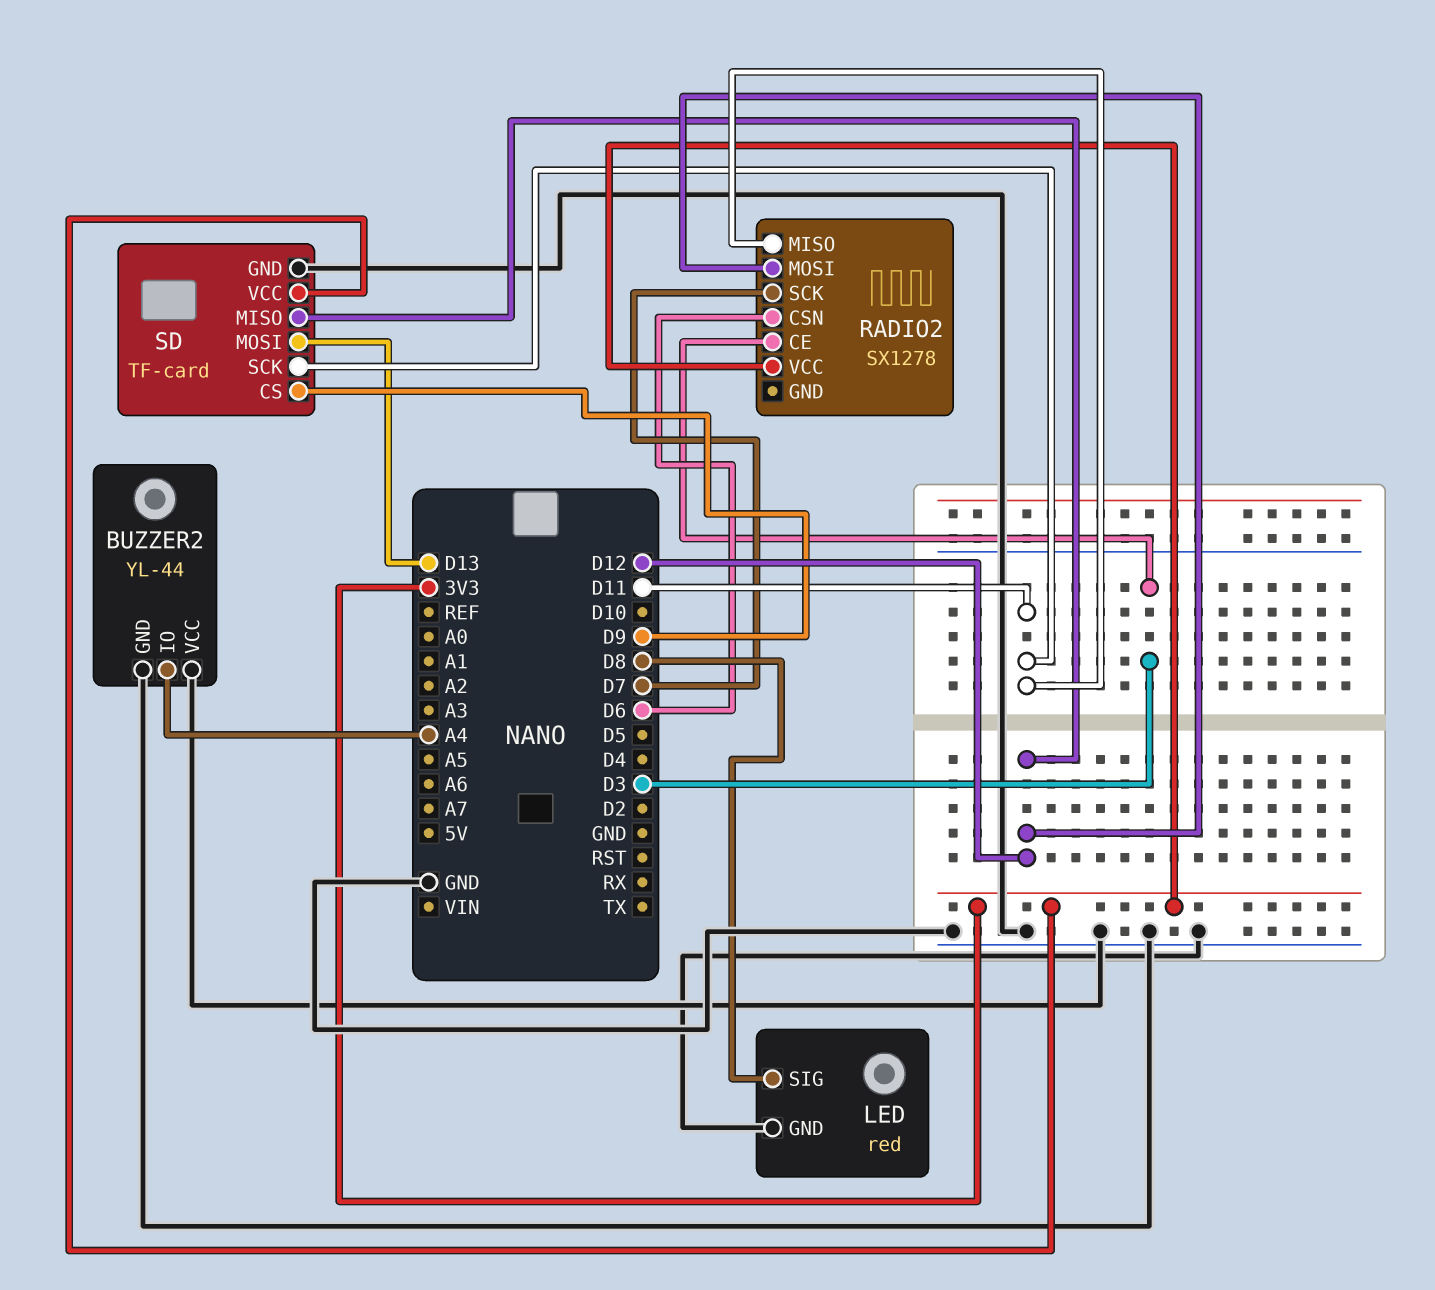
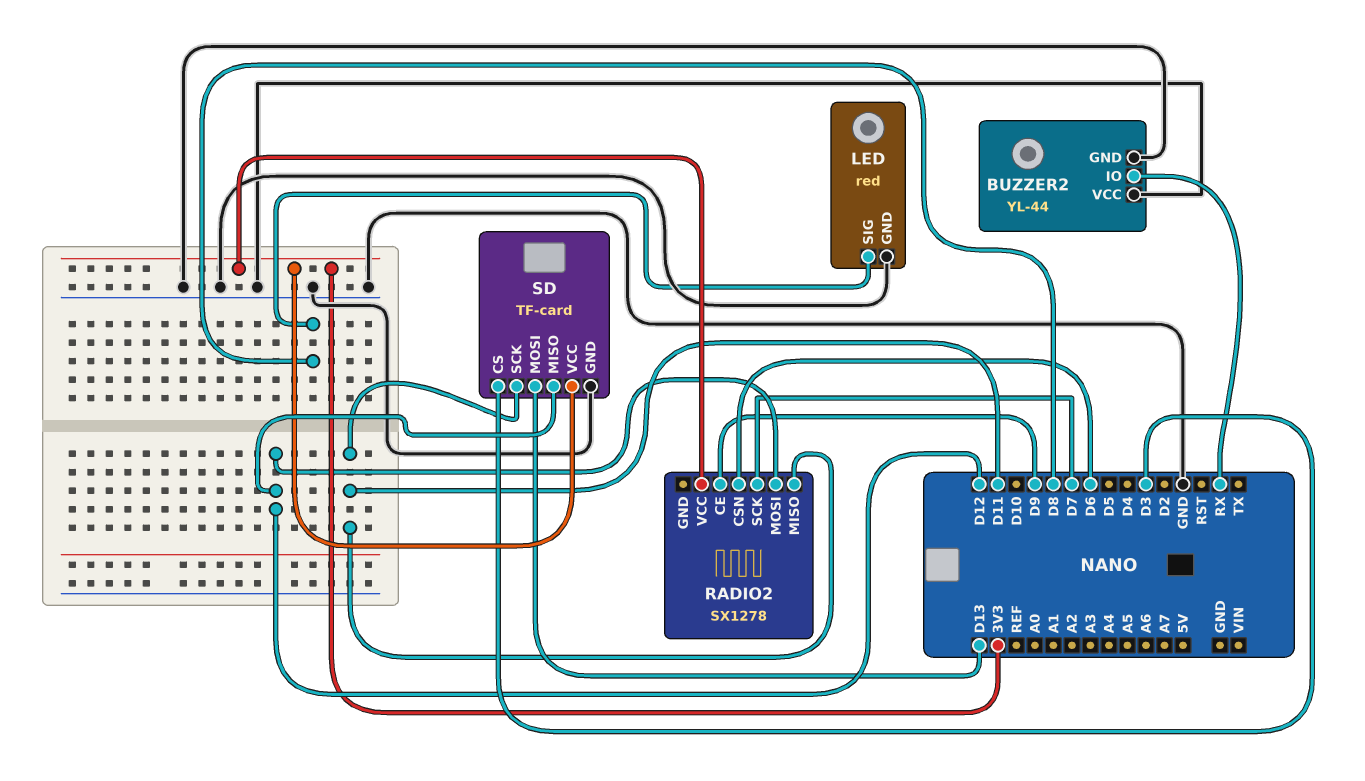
BUZZER2 pin IO: A4 -> RX
RADIO2 pin CE: D3 -> D9
SD pin CS: D9 -> D3

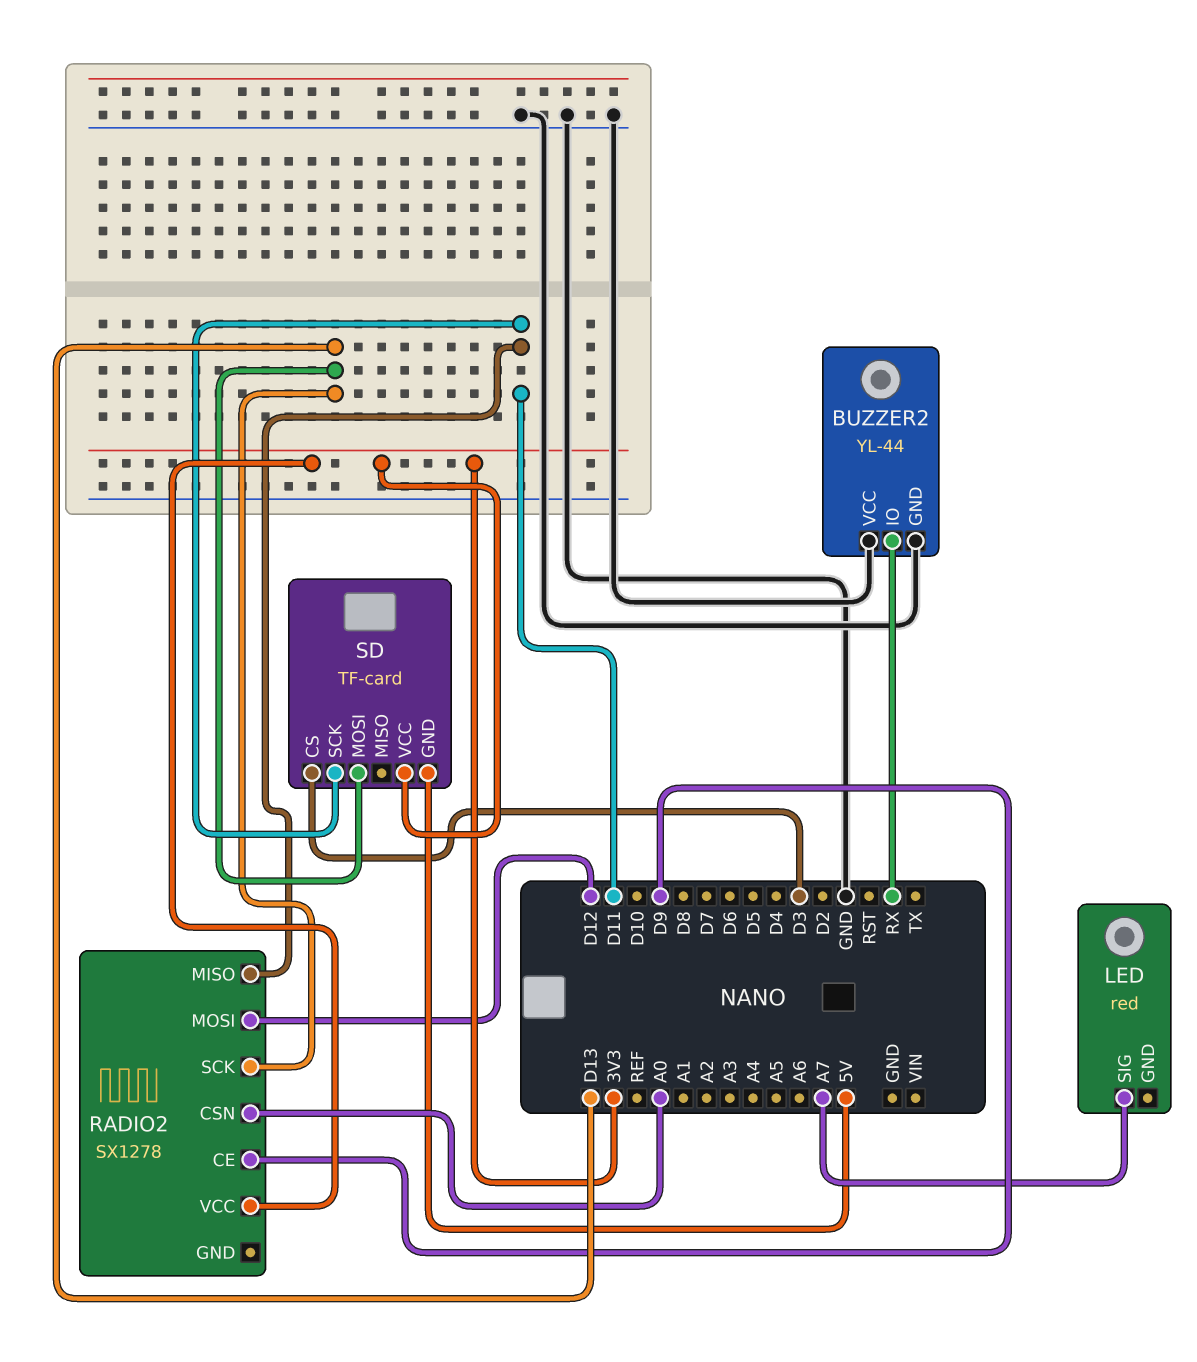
LED pin GND: GND -> none
LED pin SIG: D8 -> A7
RADIO2 pin CSN: D6 -> A0
RADIO2 pin SCK: D7 -> D13
SD pin GND: GND -> 5V
SD pin MISO: D12 -> none

